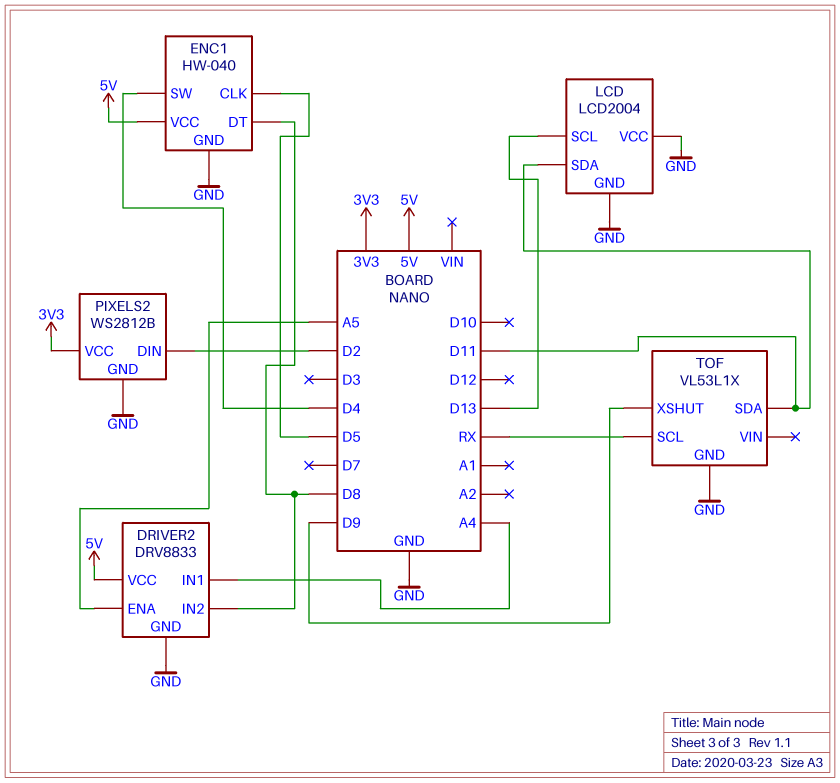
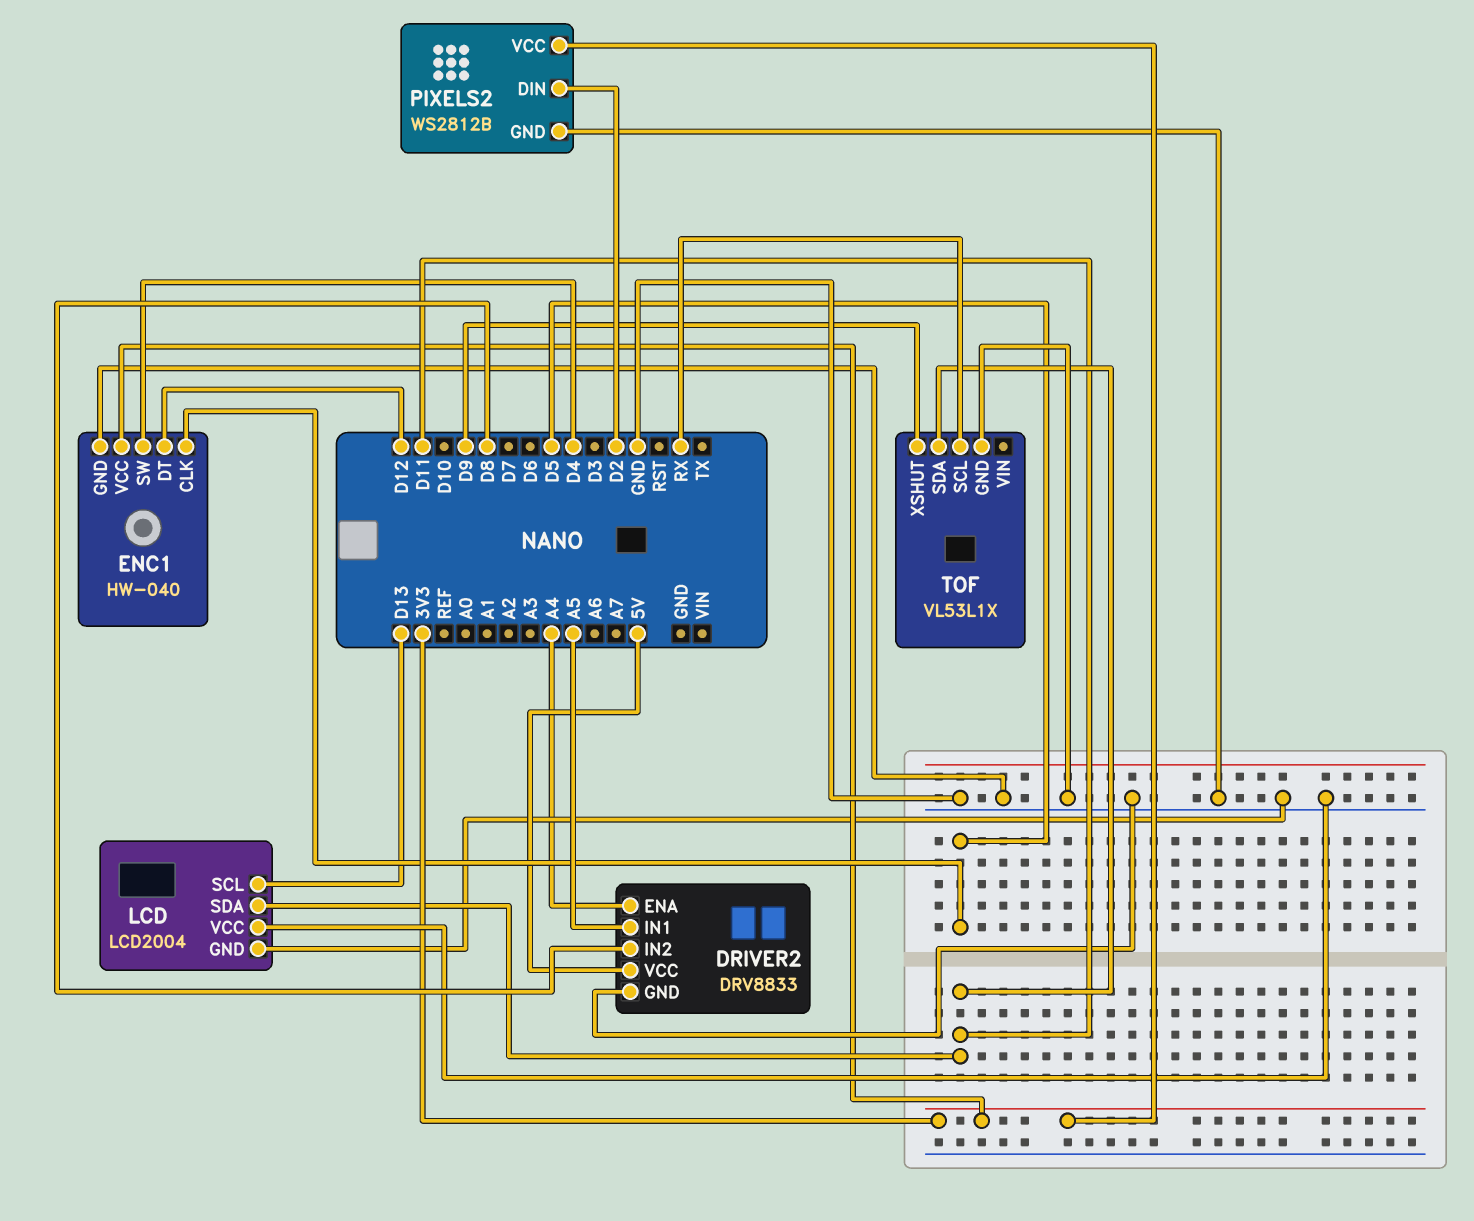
DRIVER2 pin ENA: A5 -> A4
DRIVER2 pin IN1: A4 -> A5
ENC1 pin DT: D8 -> D12
ENC1 pin VCC: 5V -> 3V3

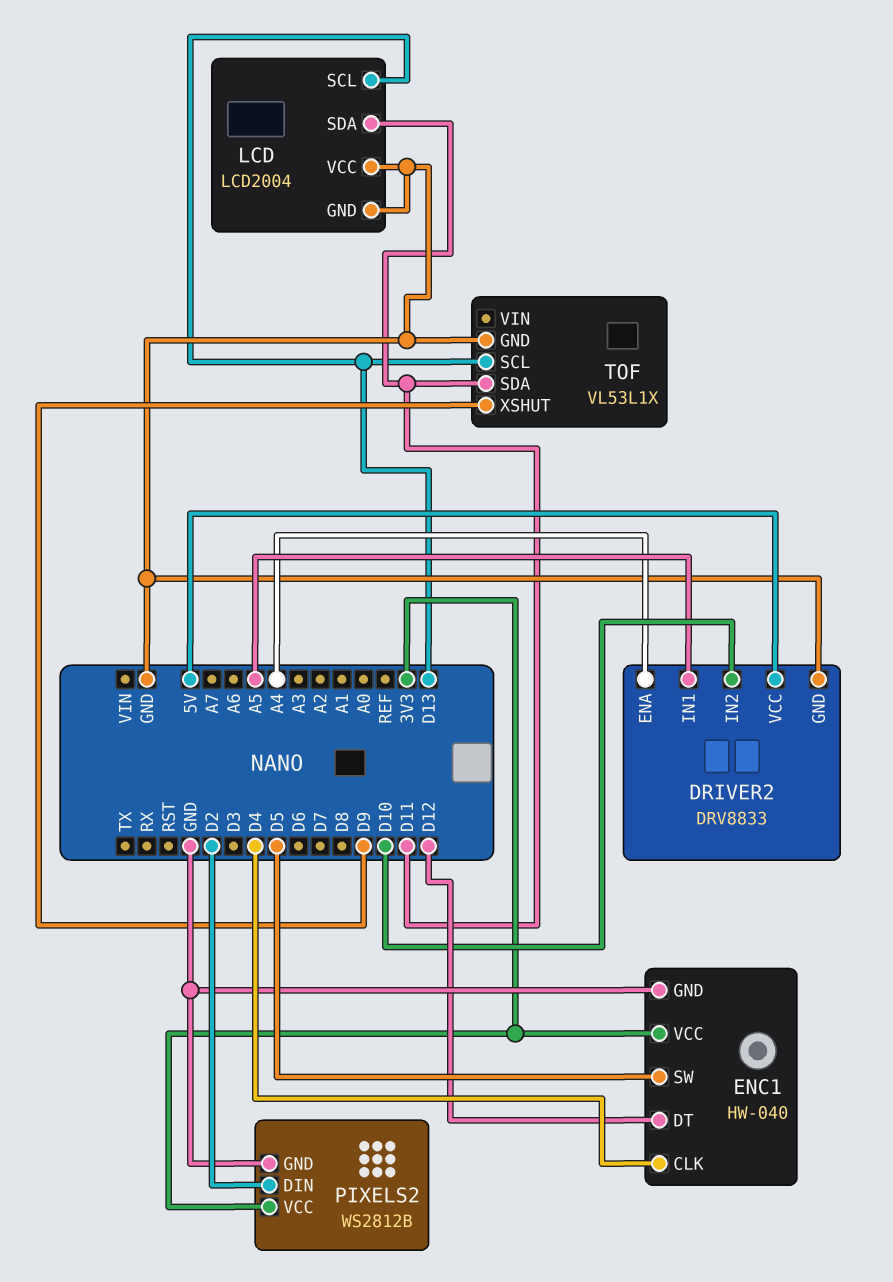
DRIVER2 pin IN2: D8 -> D10
ENC1 pin CLK: D5 -> D4
ENC1 pin SW: D4 -> D5
TOF pin SCL: RX -> D13

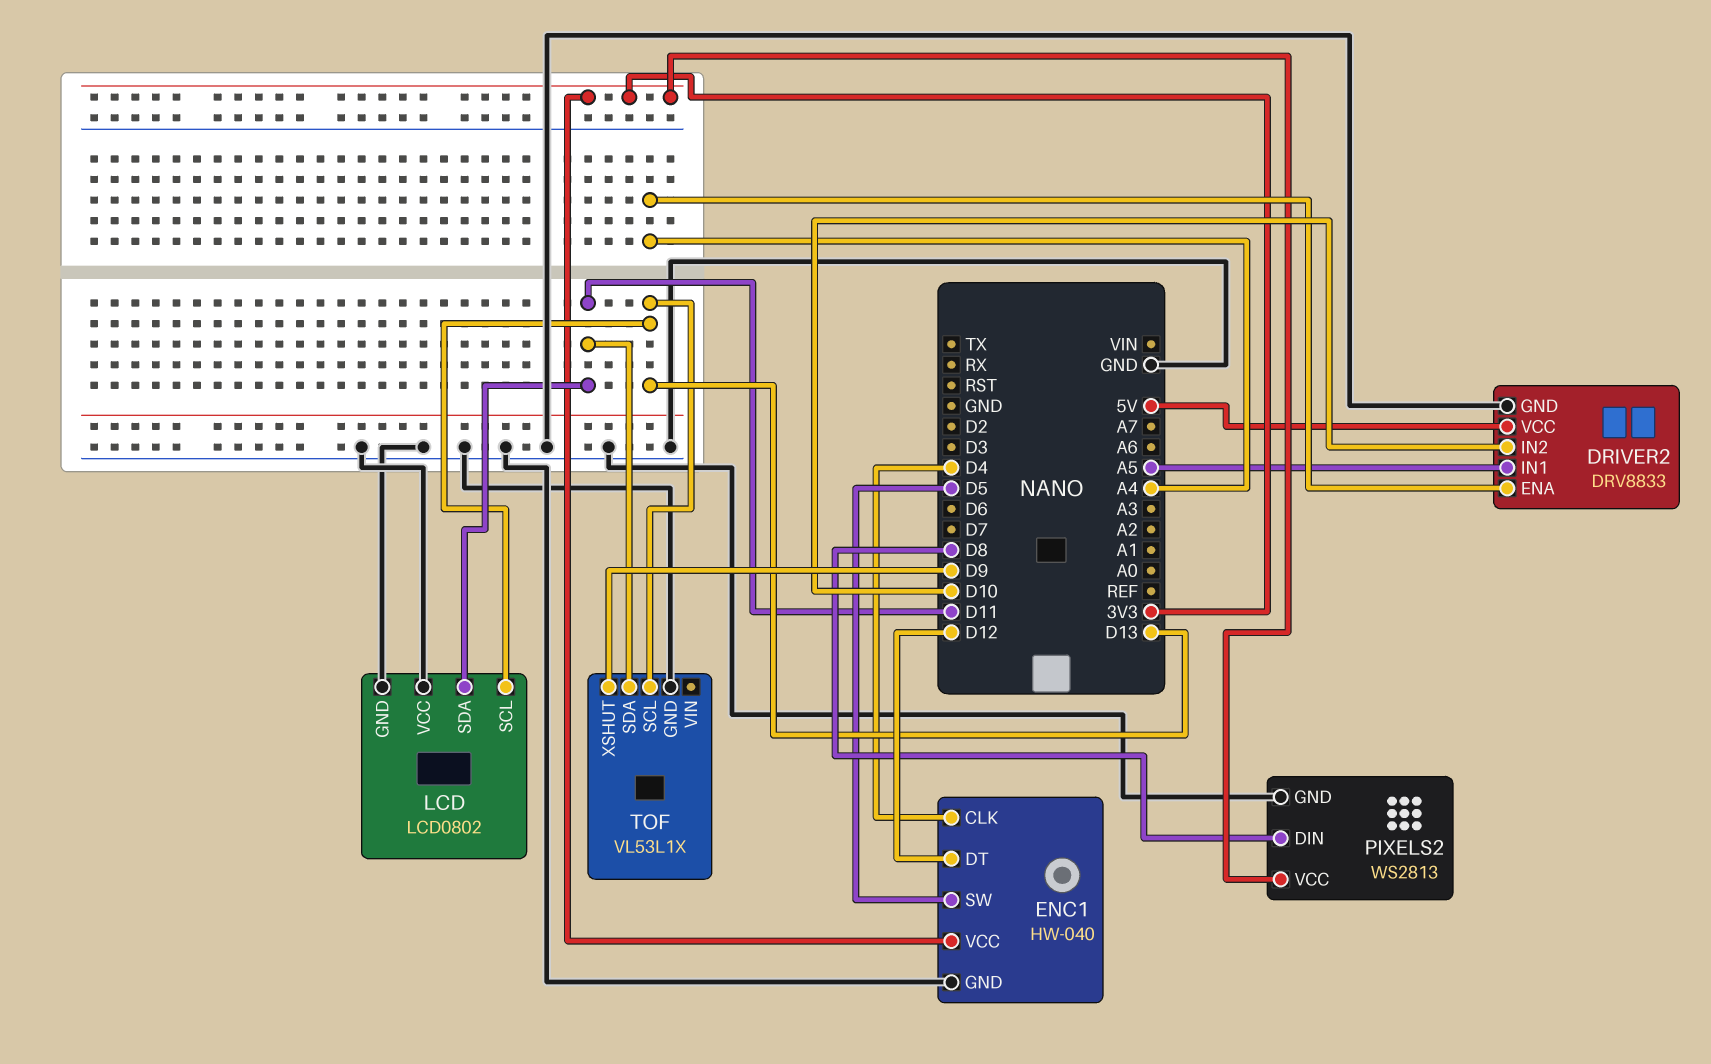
LCD: LCD2004 -> LCD0802
PIXELS2: WS2812B -> WS2813
PIXELS2 pin DIN: D2 -> D8

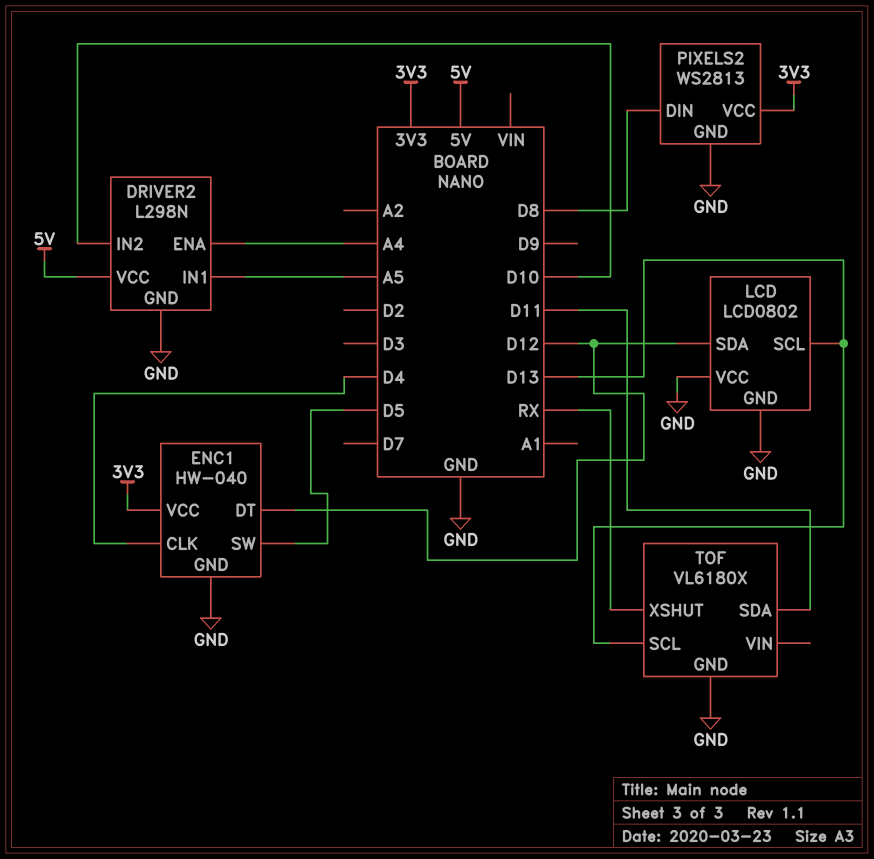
DRIVER2: DRV8833 -> L298N
LCD pin SDA: D11 -> D12
TOF: VL53L1X -> VL6180X
TOF pin XSHUT: D9 -> RX

